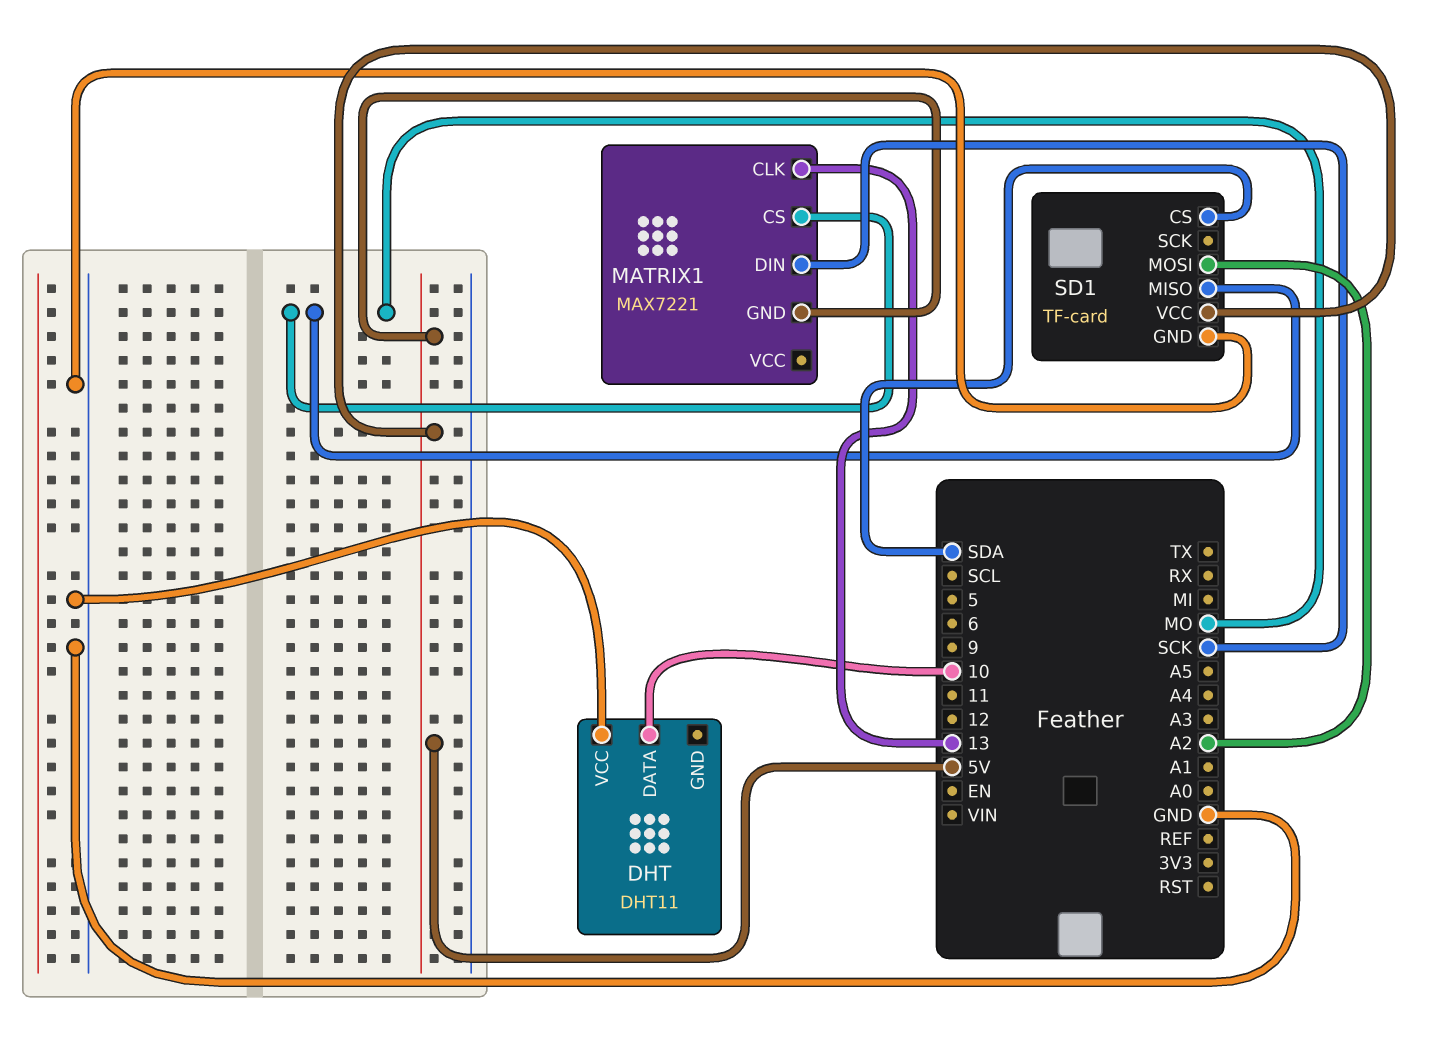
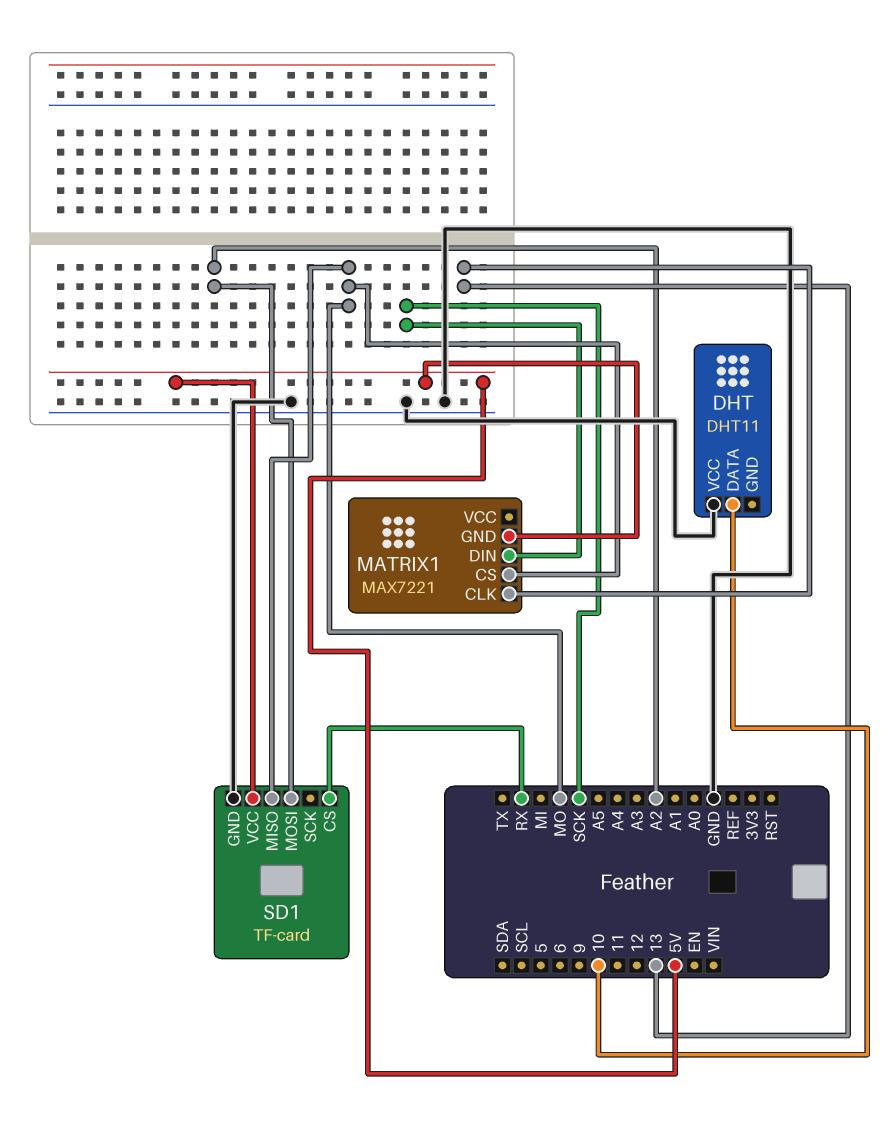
SD1 pin CS: SDA -> RX

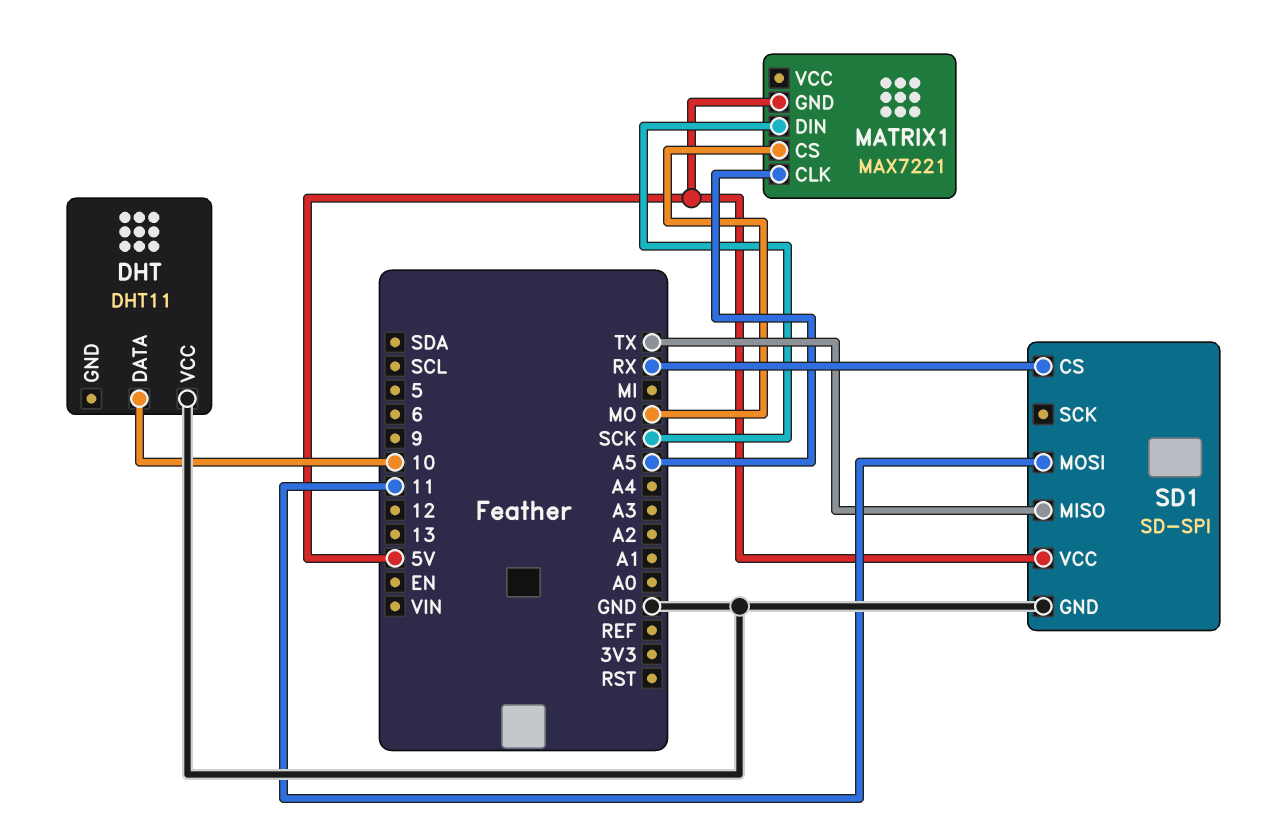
MATRIX1 pin CLK: 13 -> A5
SD1: TF-card -> SD-SPI
SD1 pin MISO: MO -> TX
SD1 pin MOSI: A2 -> 11

